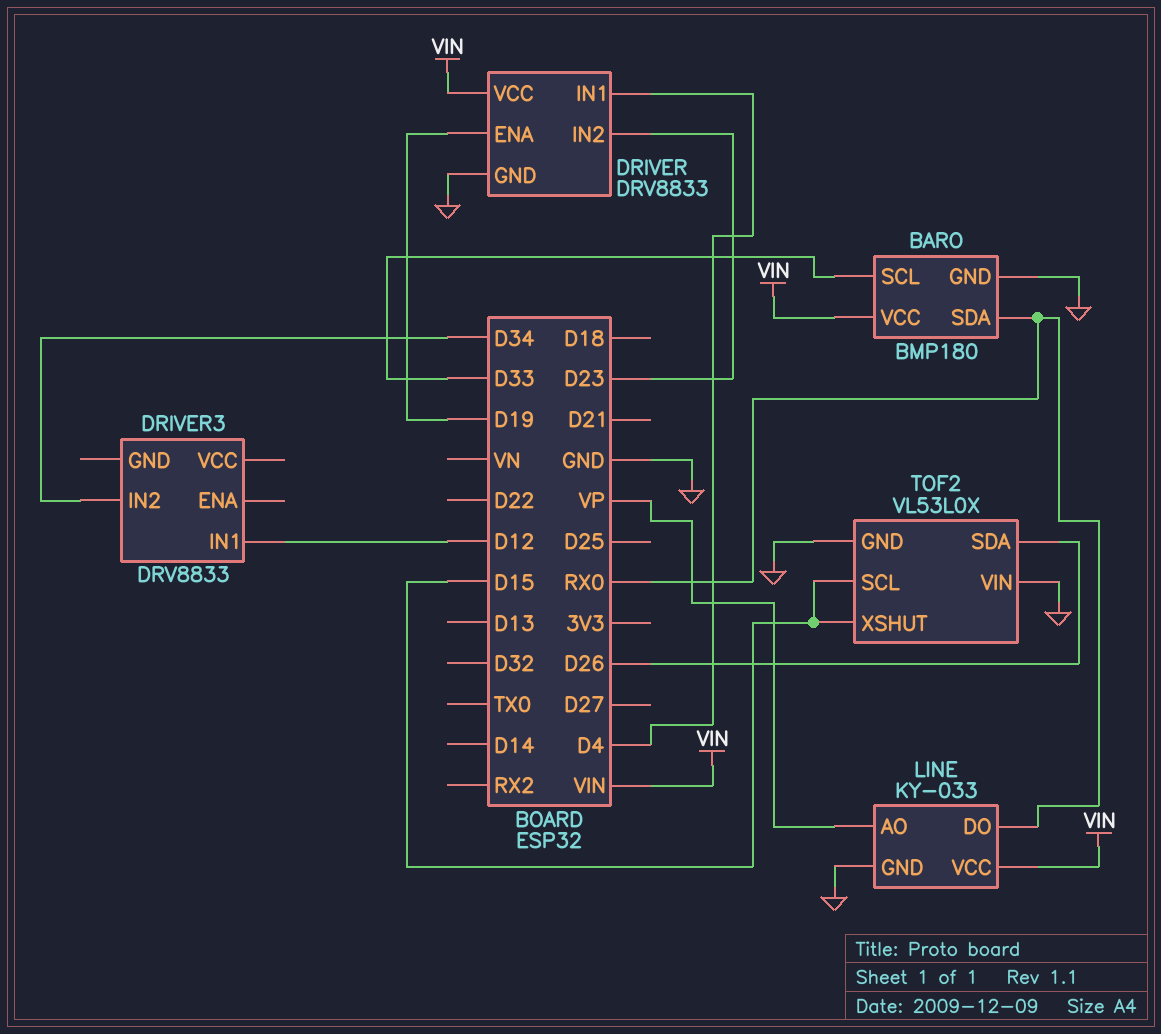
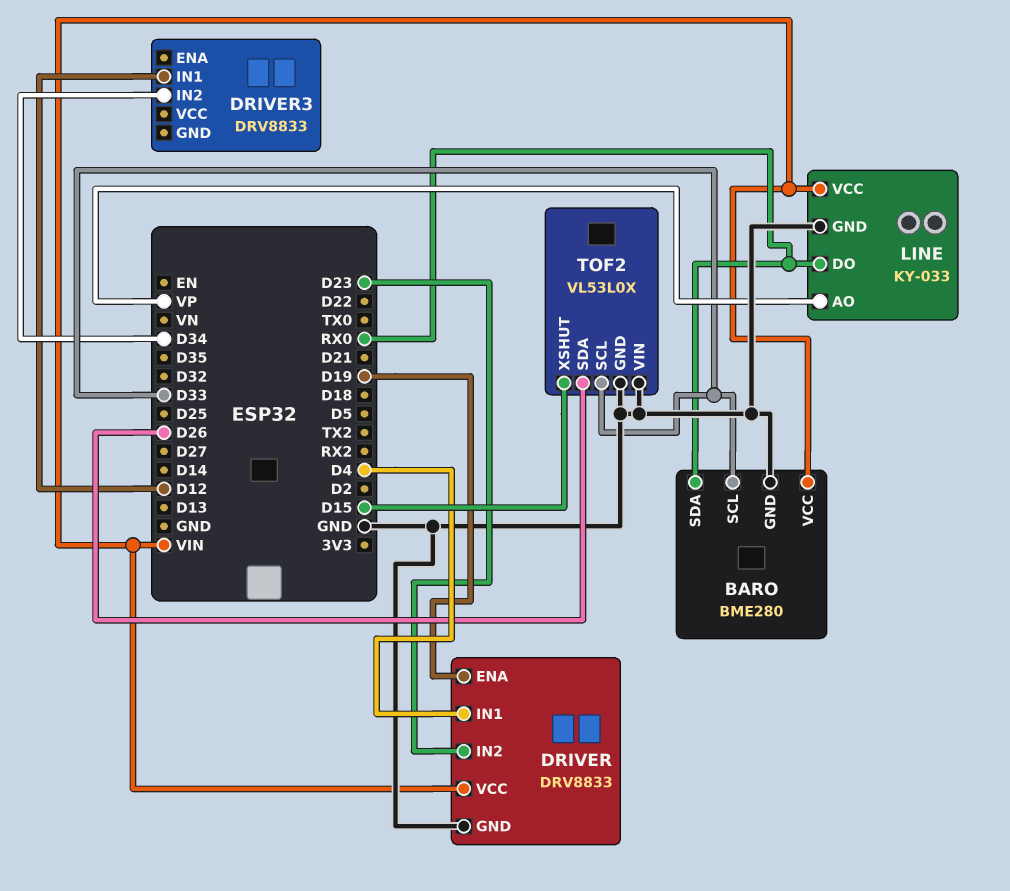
BARO: BMP180 -> BME280
TOF2 pin SCL: D15 -> D33

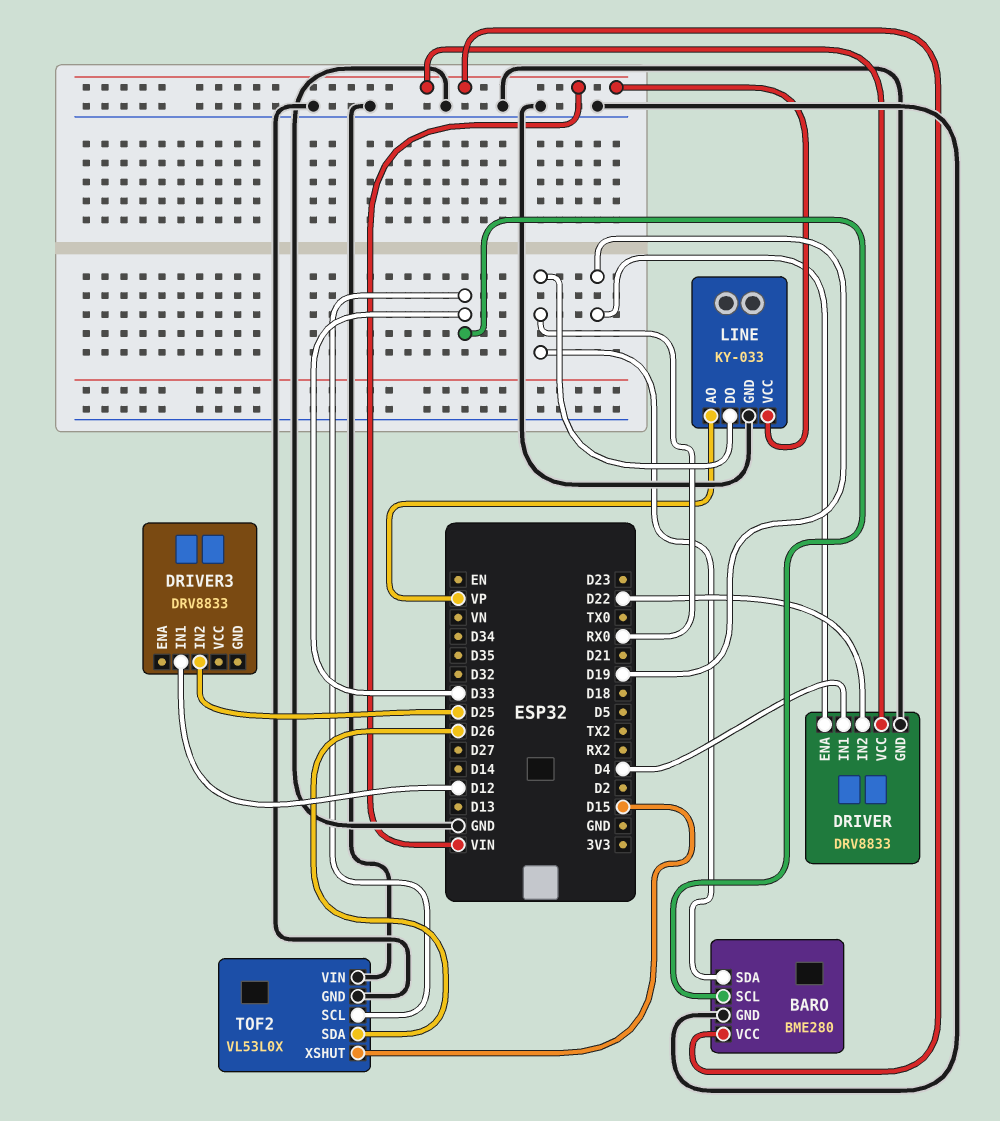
DRIVER pin IN2: D23 -> D22
DRIVER3 pin IN2: D34 -> D25

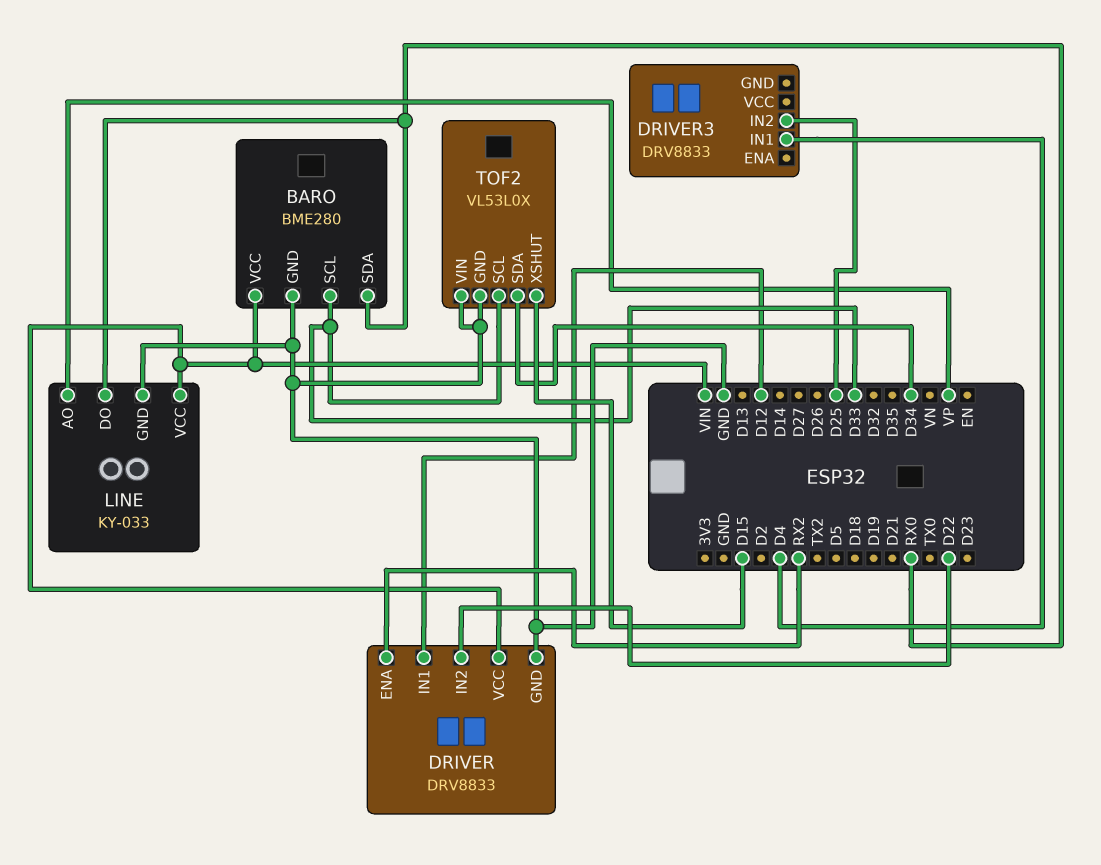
DRIVER pin ENA: D19 -> RX2
DRIVER pin IN1: D4 -> D12
DRIVER3 pin IN1: D12 -> D4
TOF2 pin SDA: D26 -> D34

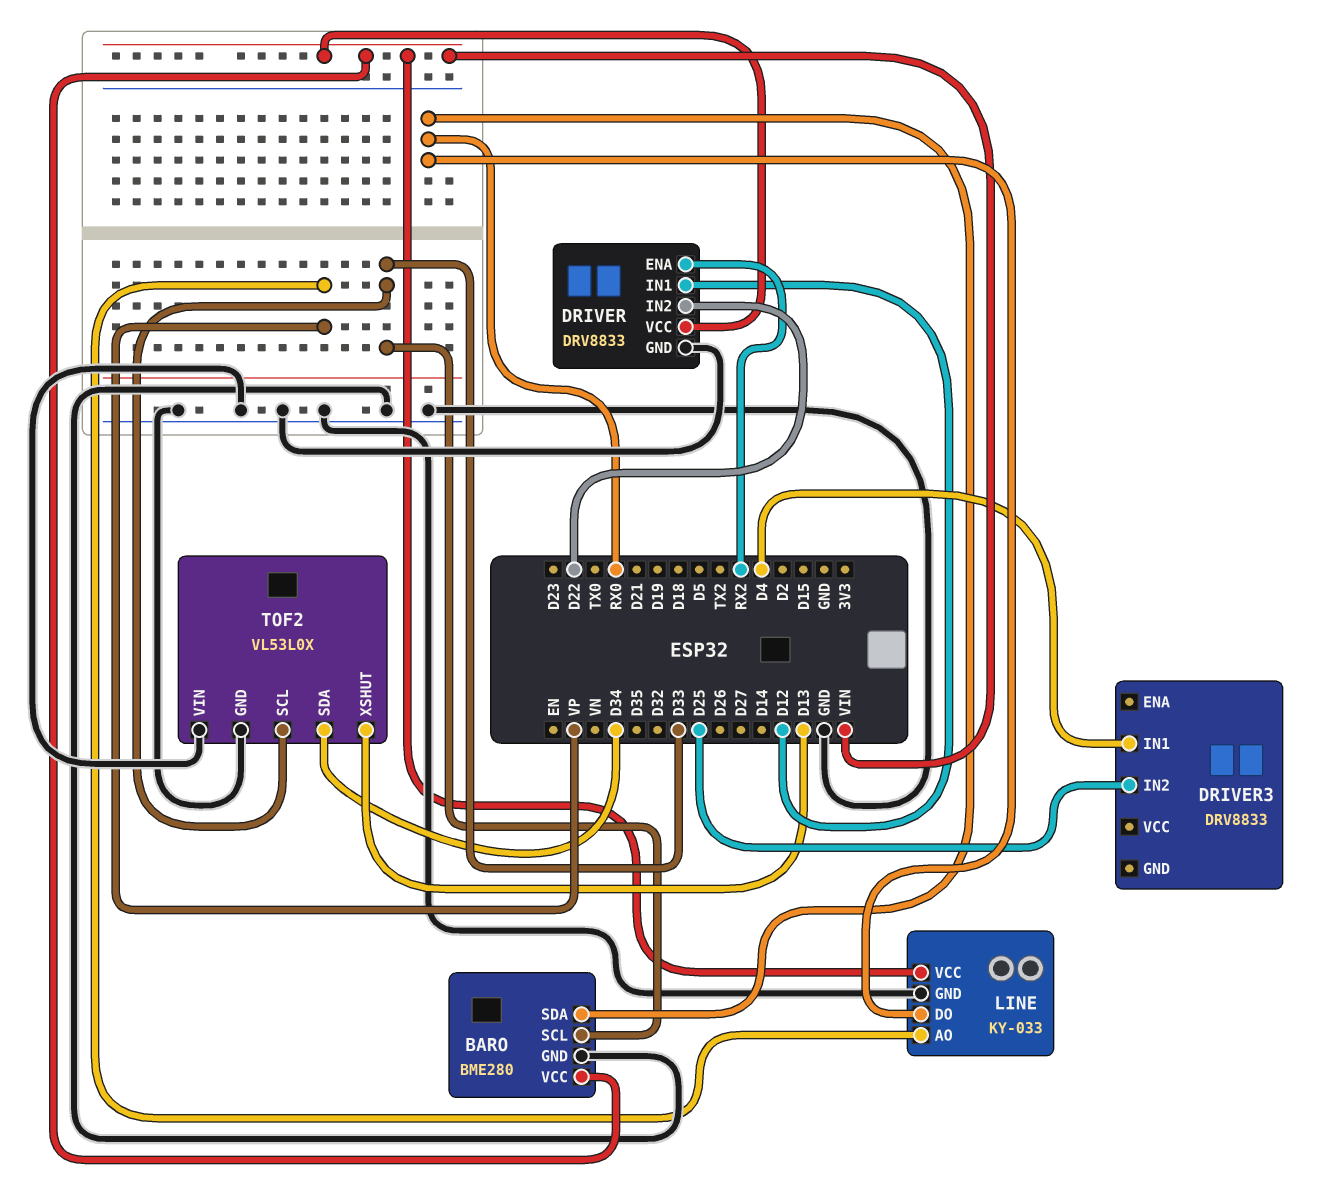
TOF2 pin XSHUT: D15 -> D13

